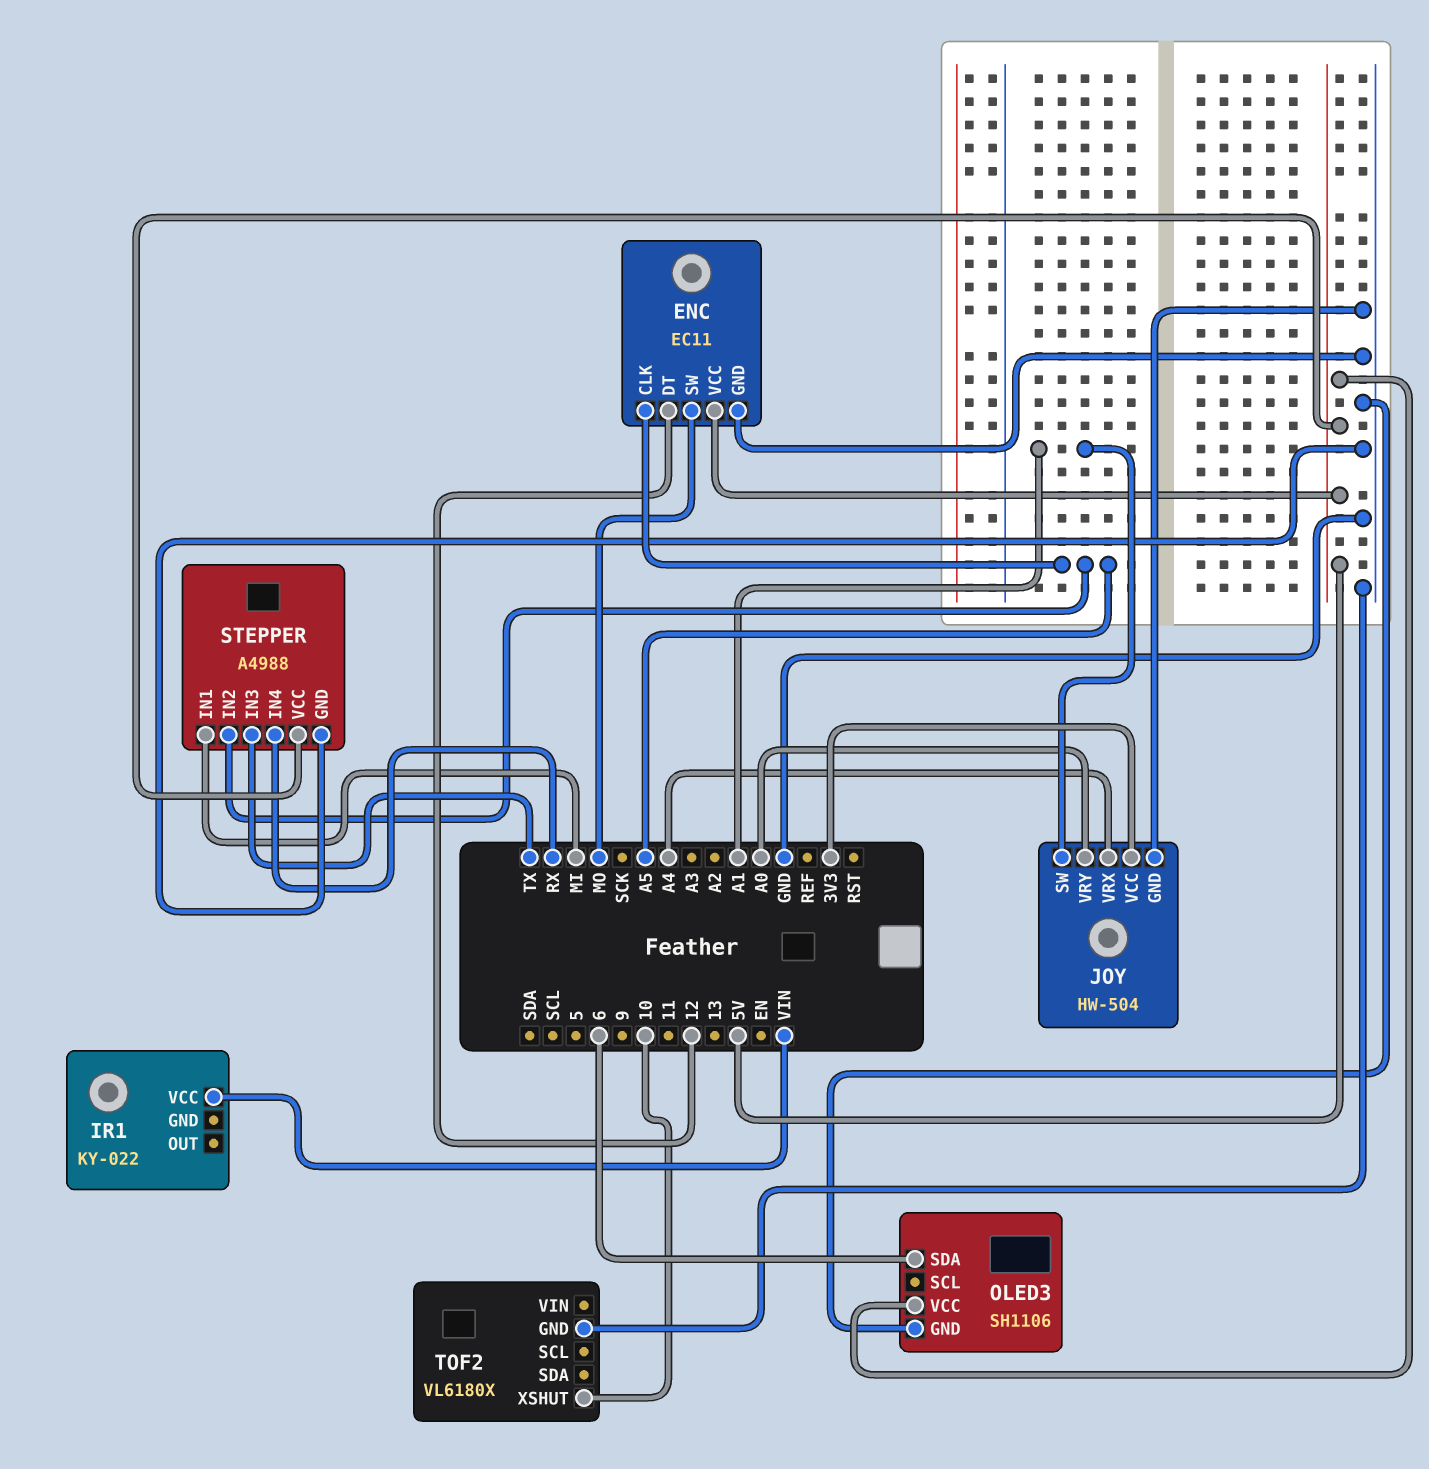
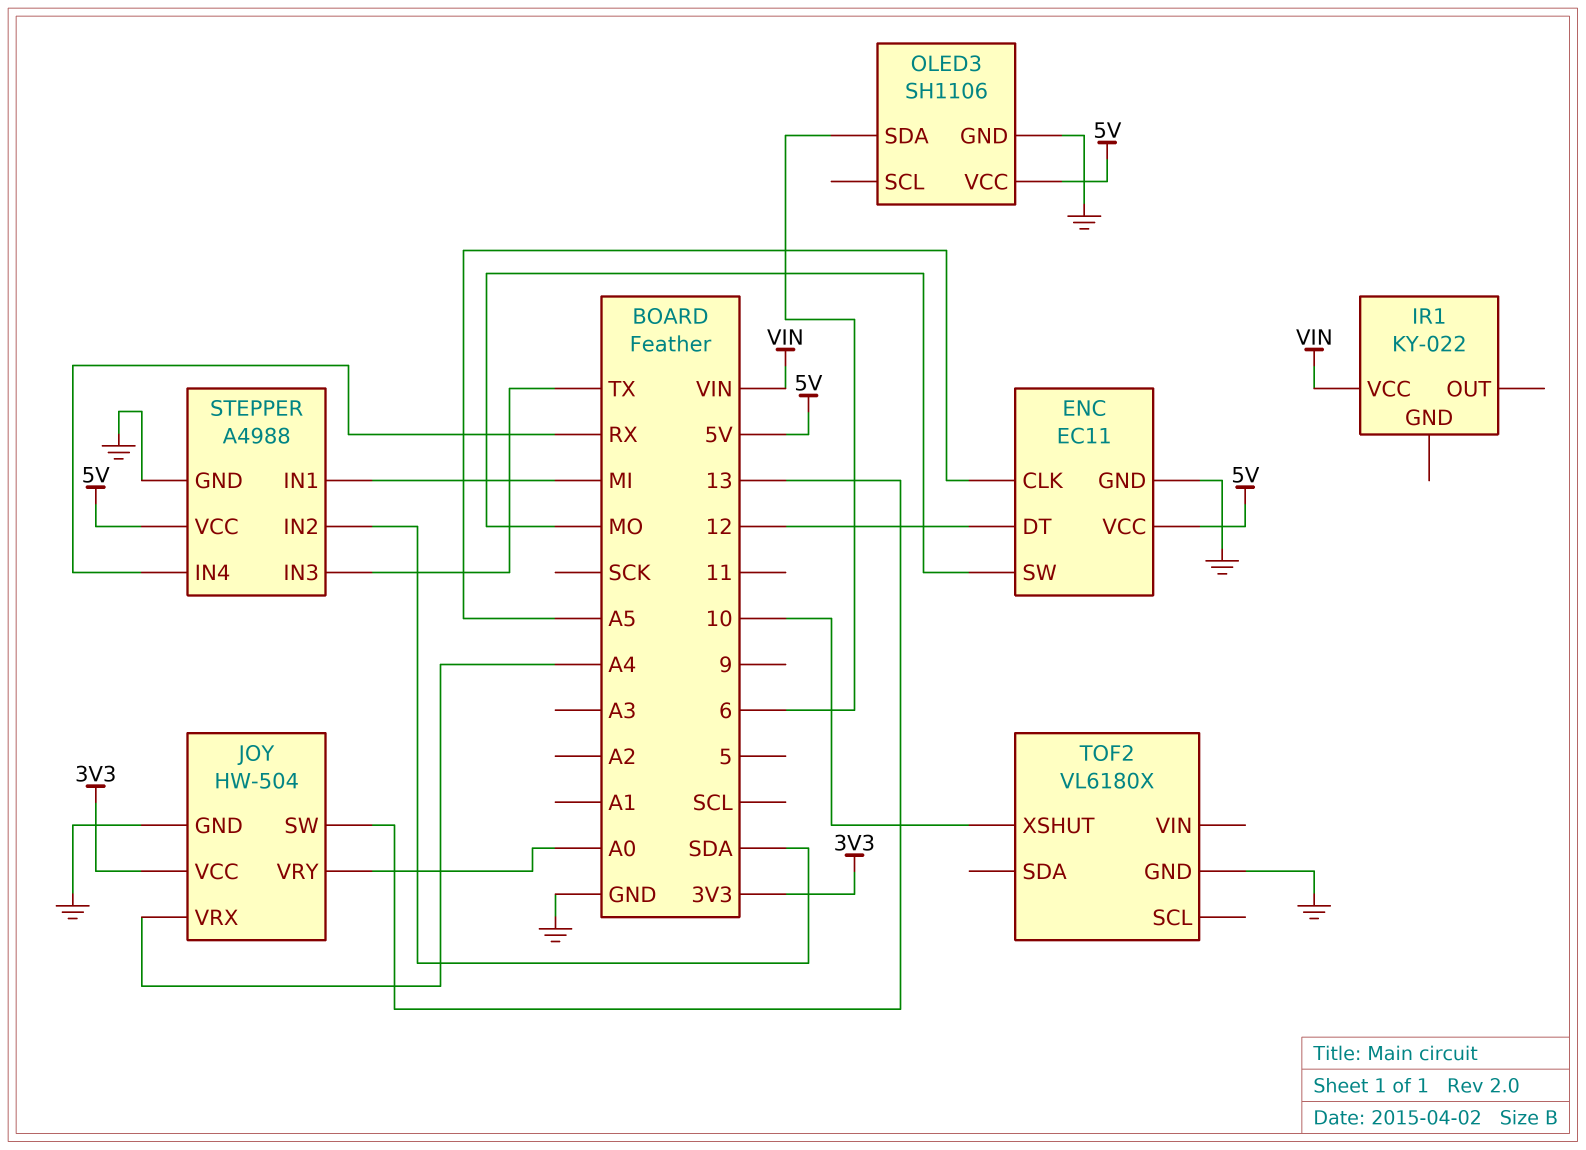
JOY pin SW: A1 -> 13
STEPPER pin IN2: A5 -> SDA

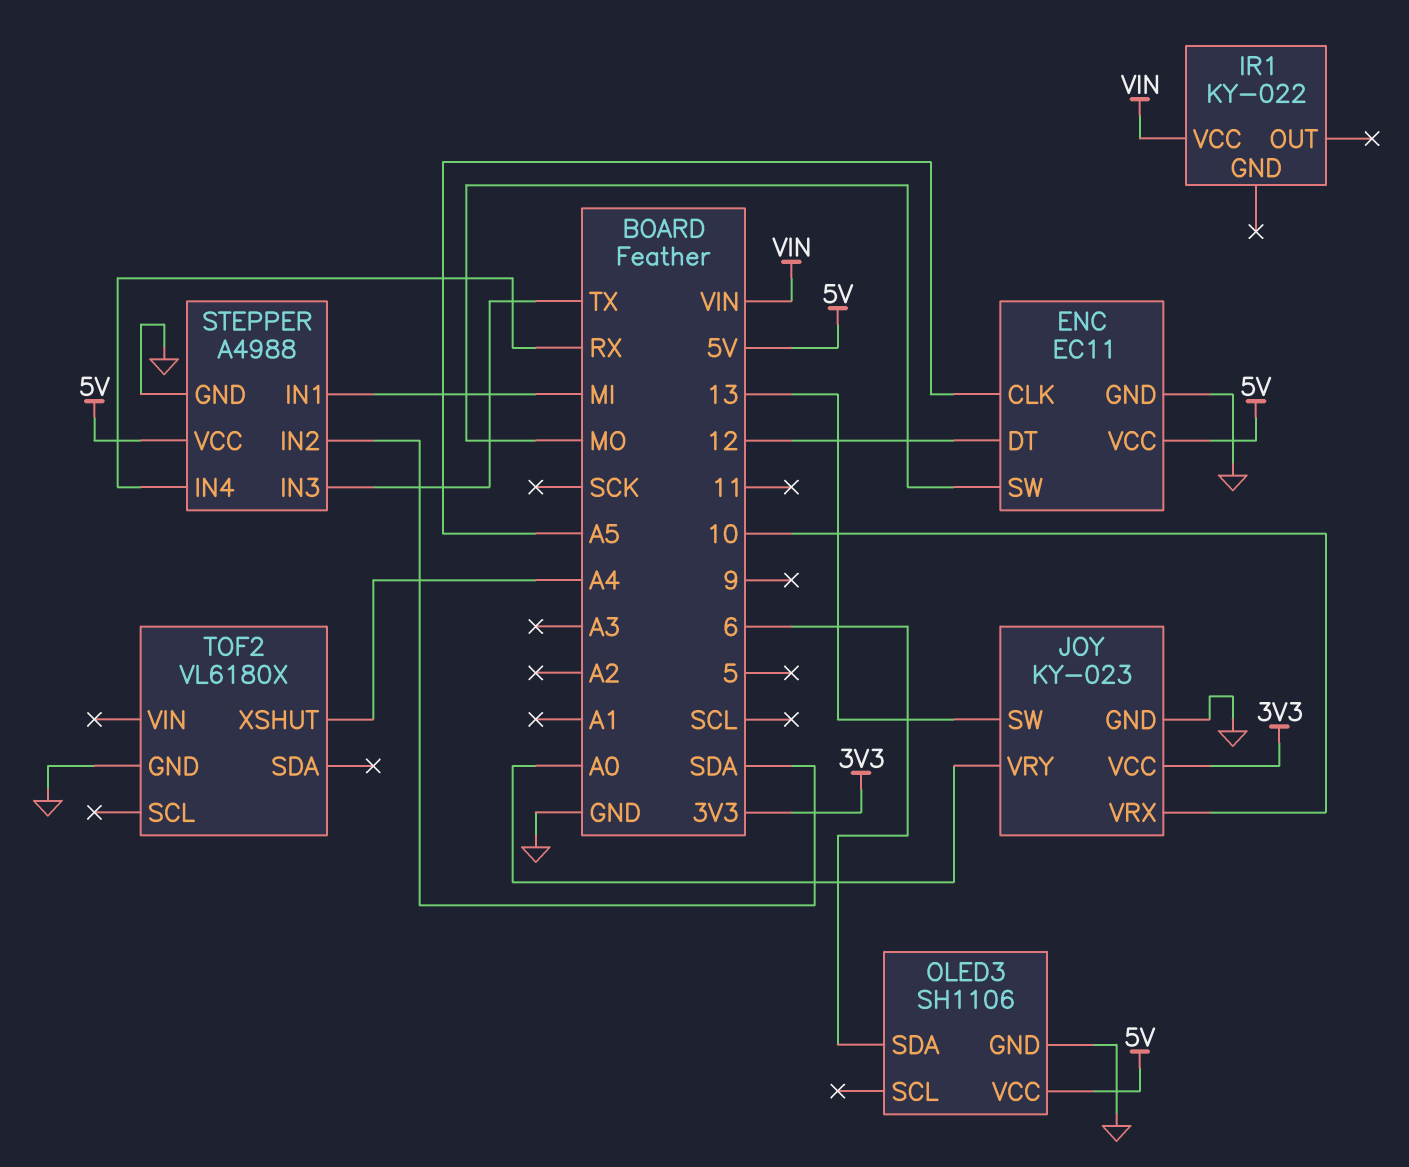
JOY: HW-504 -> KY-023
JOY pin VRX: A4 -> 10
TOF2 pin XSHUT: 10 -> A4

